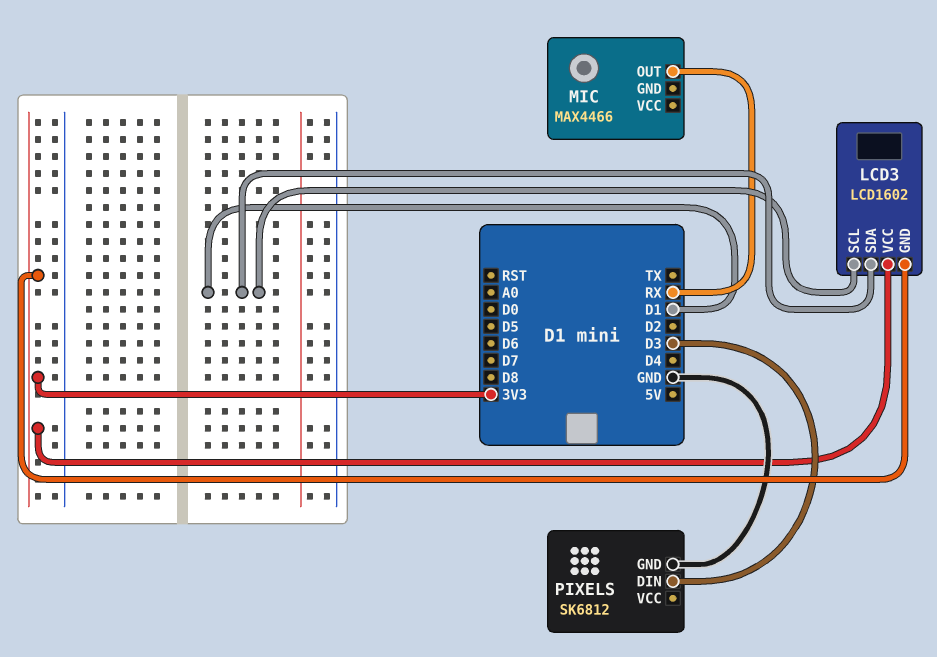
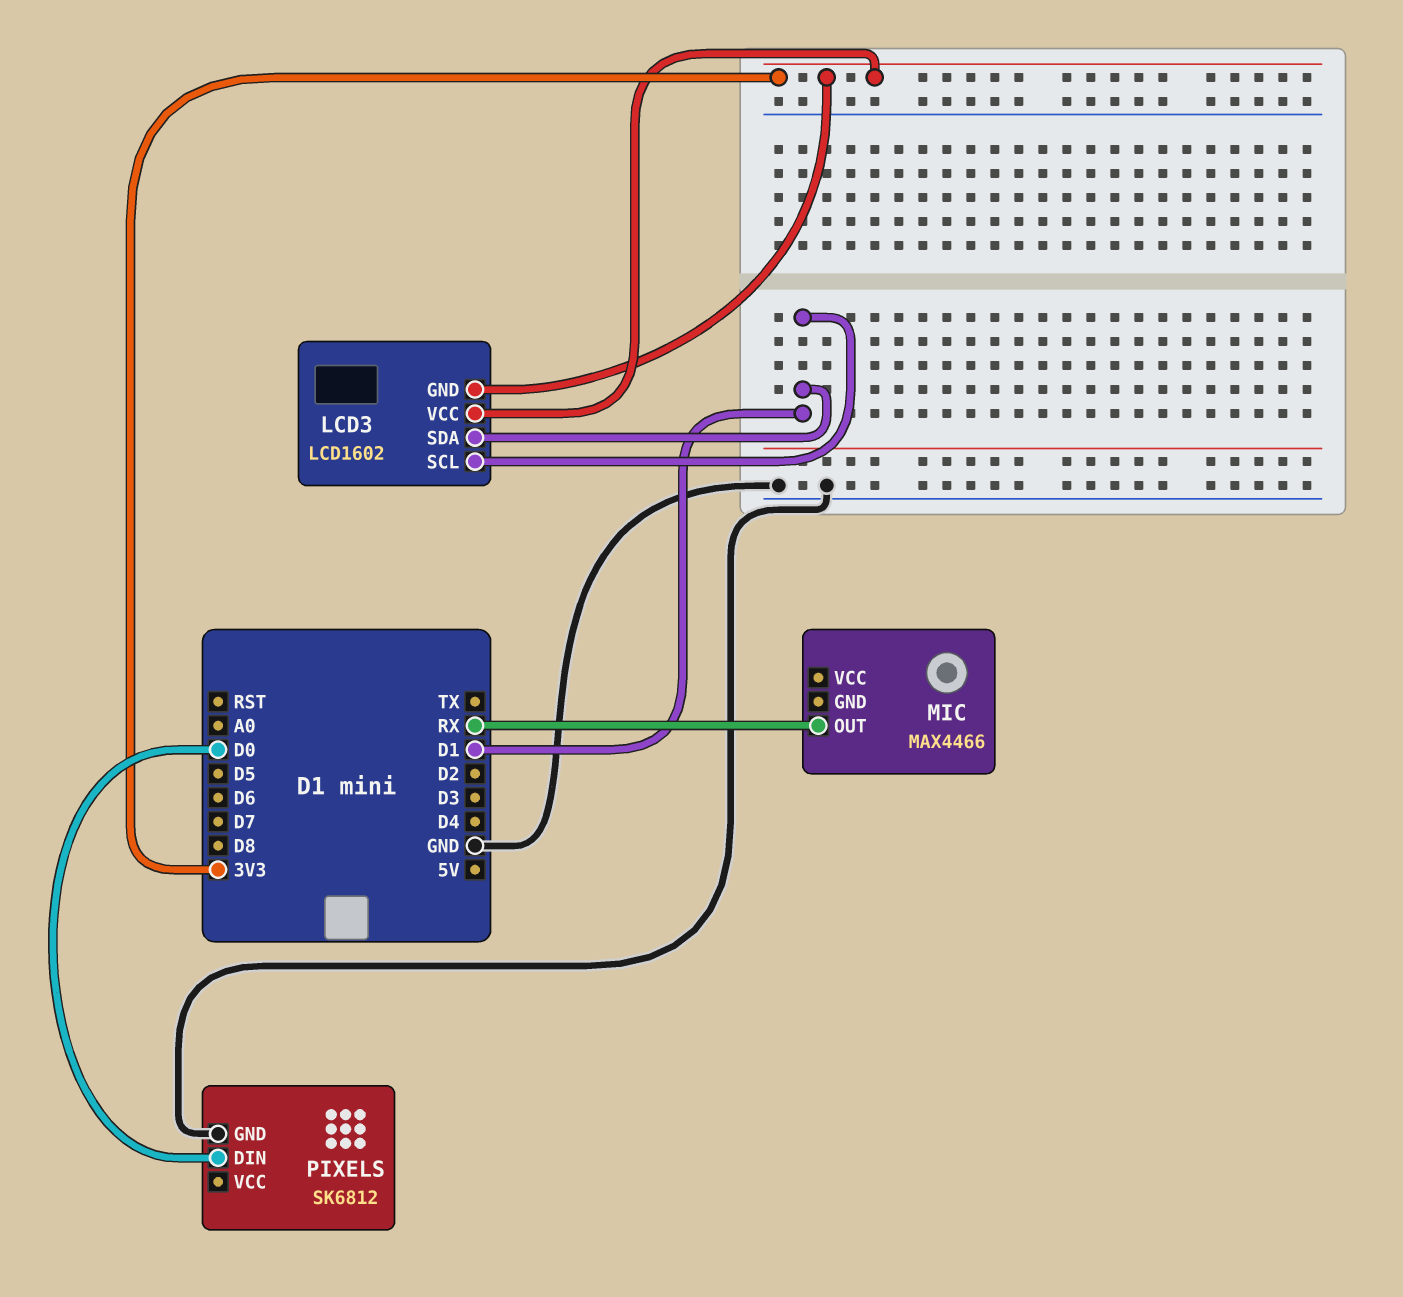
PIXELS pin DIN: D3 -> D0

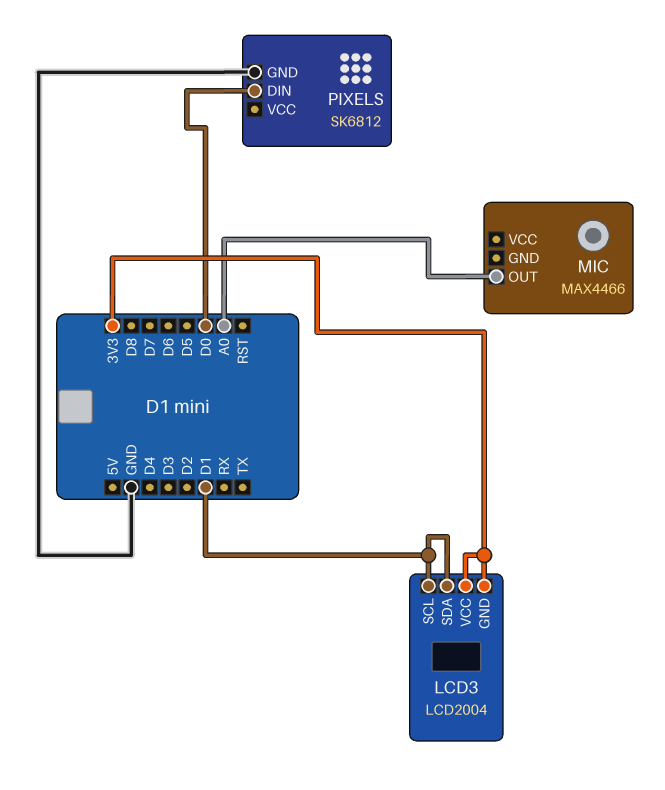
LCD3: LCD1602 -> LCD2004
MIC pin OUT: RX -> A0

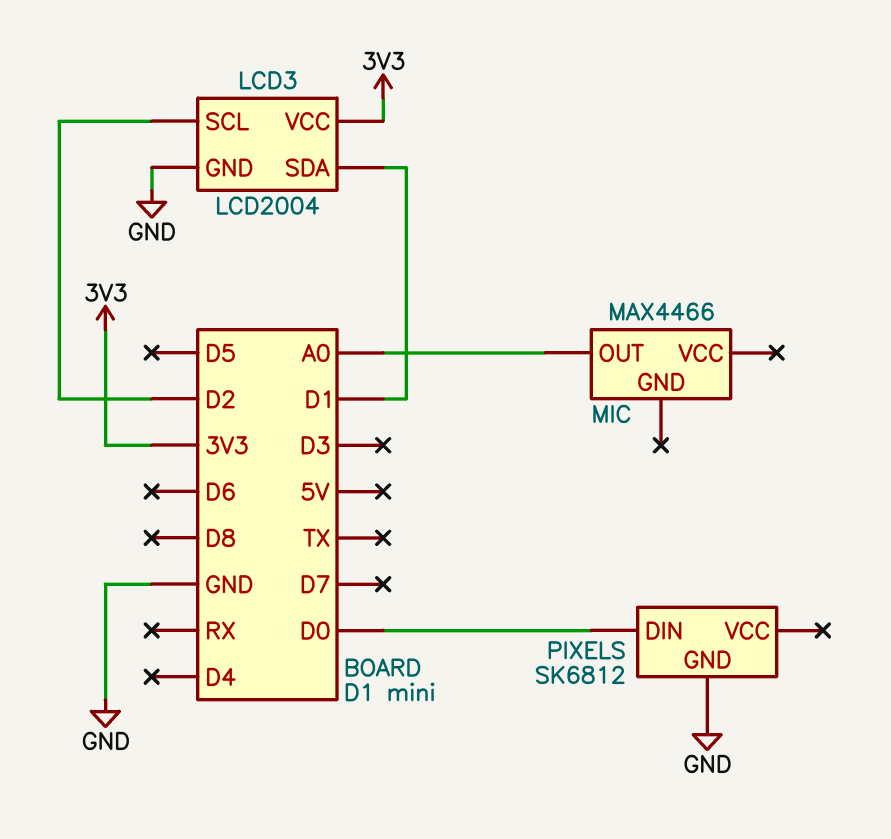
LCD3 pin GND: 3V3 -> GND
LCD3 pin SCL: D1 -> D2

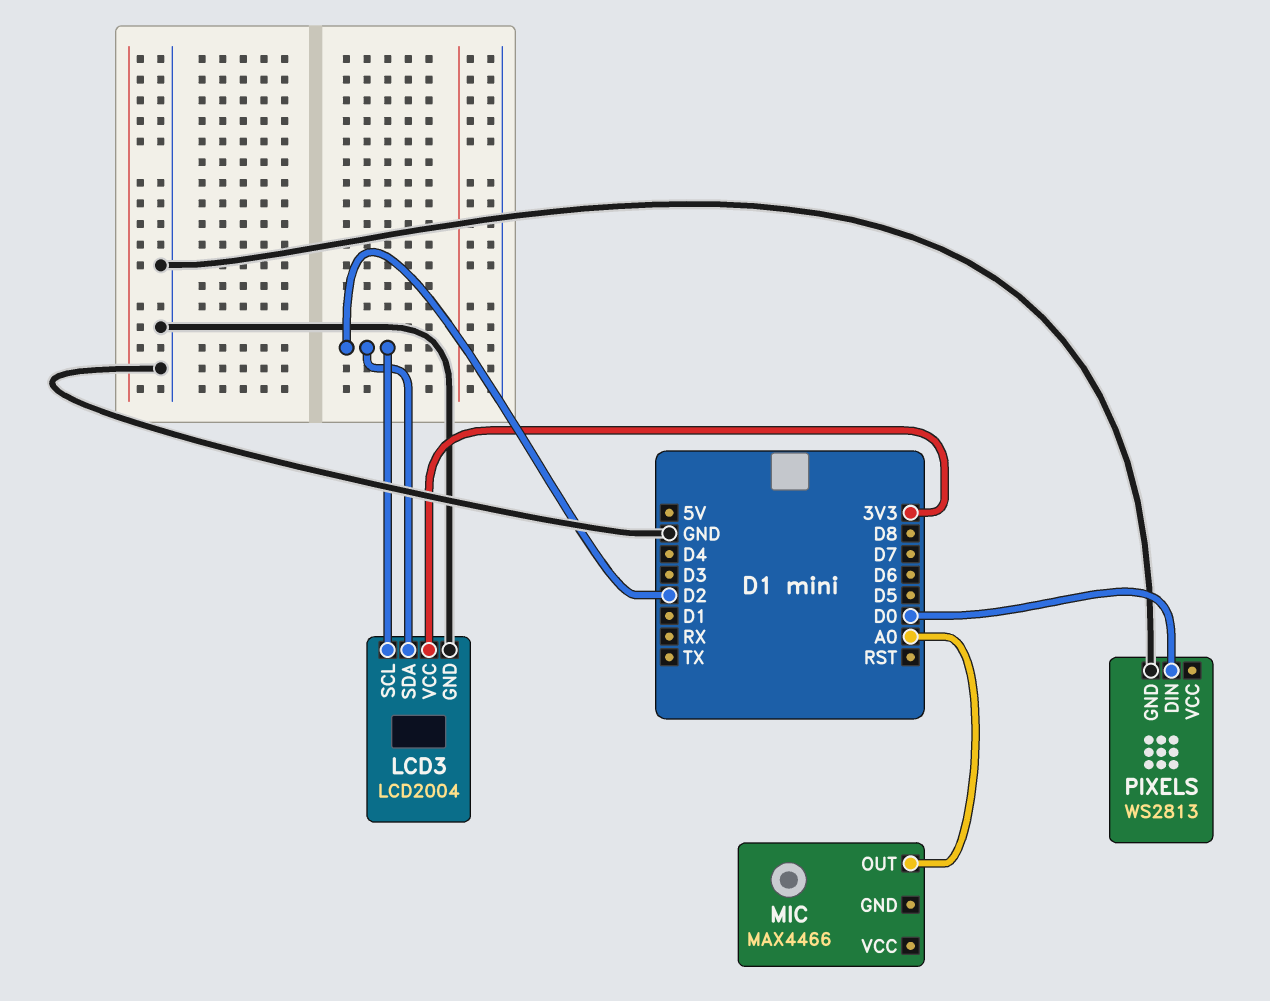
LCD3 pin SDA: D1 -> D2
PIXELS: SK6812 -> WS2813

